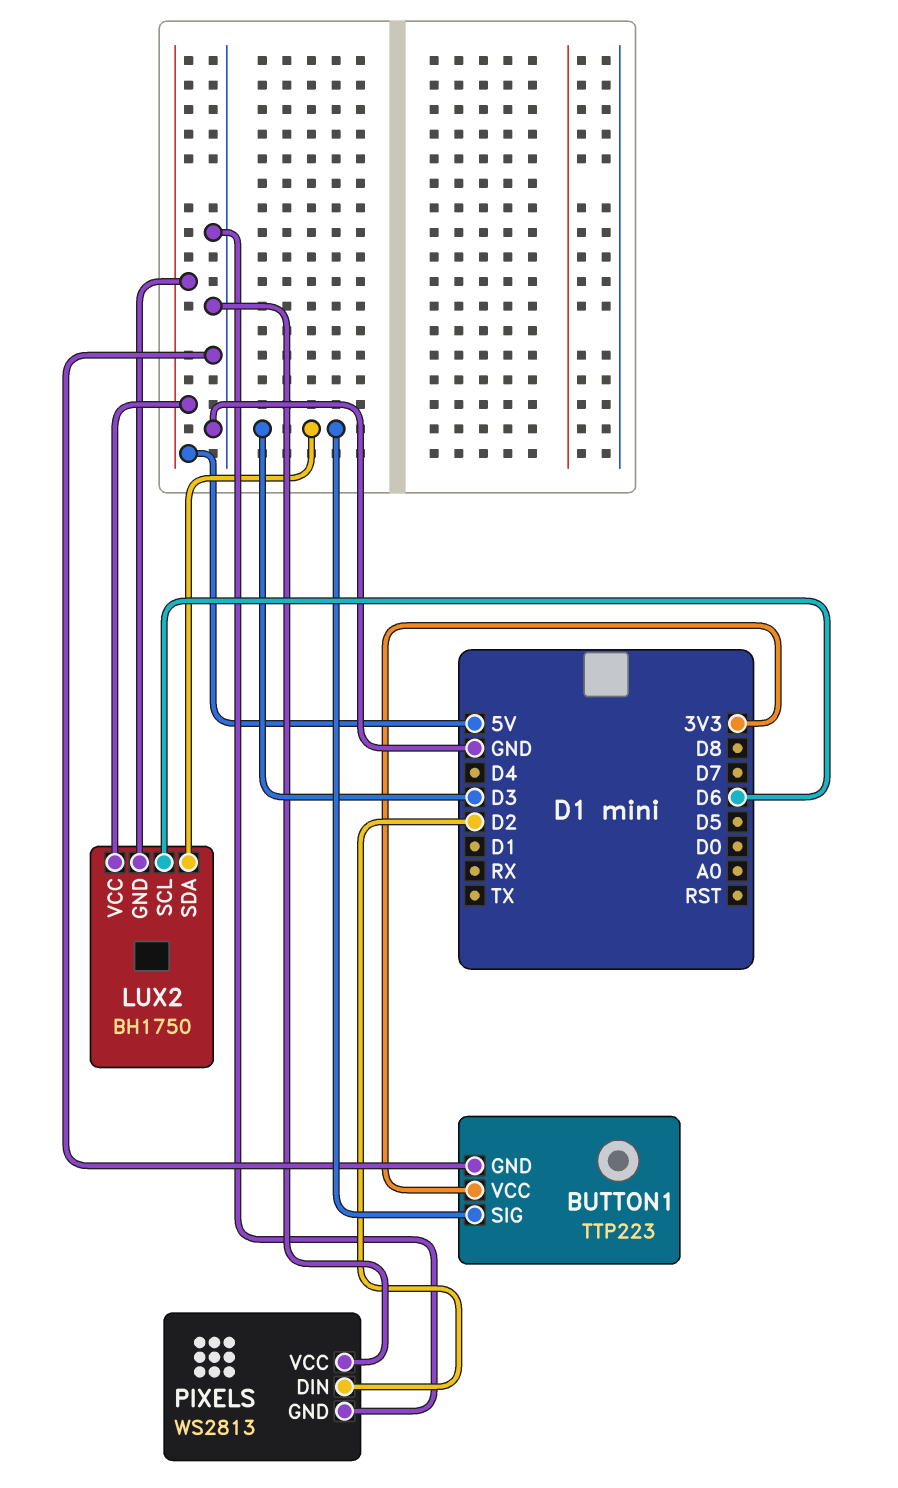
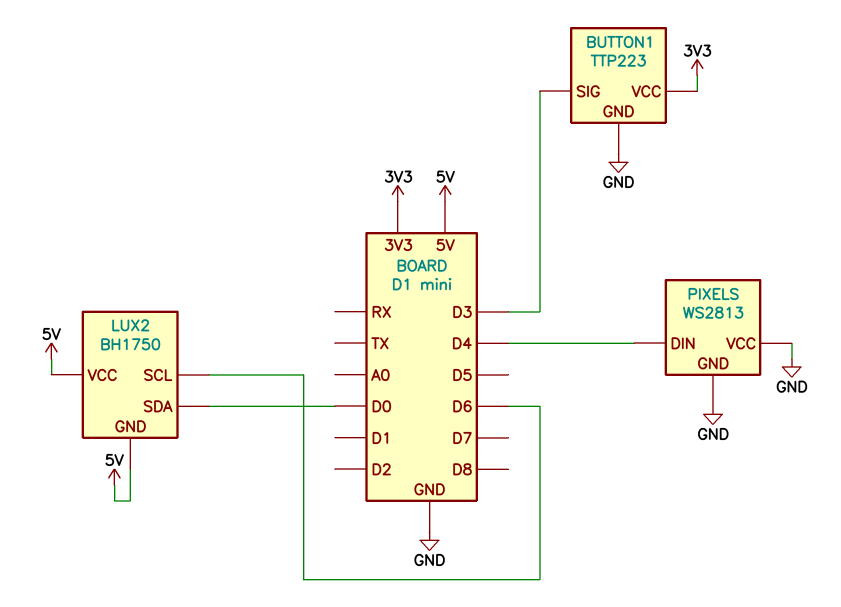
LUX2 pin SDA: D3 -> D0
PIXELS pin DIN: D2 -> D4

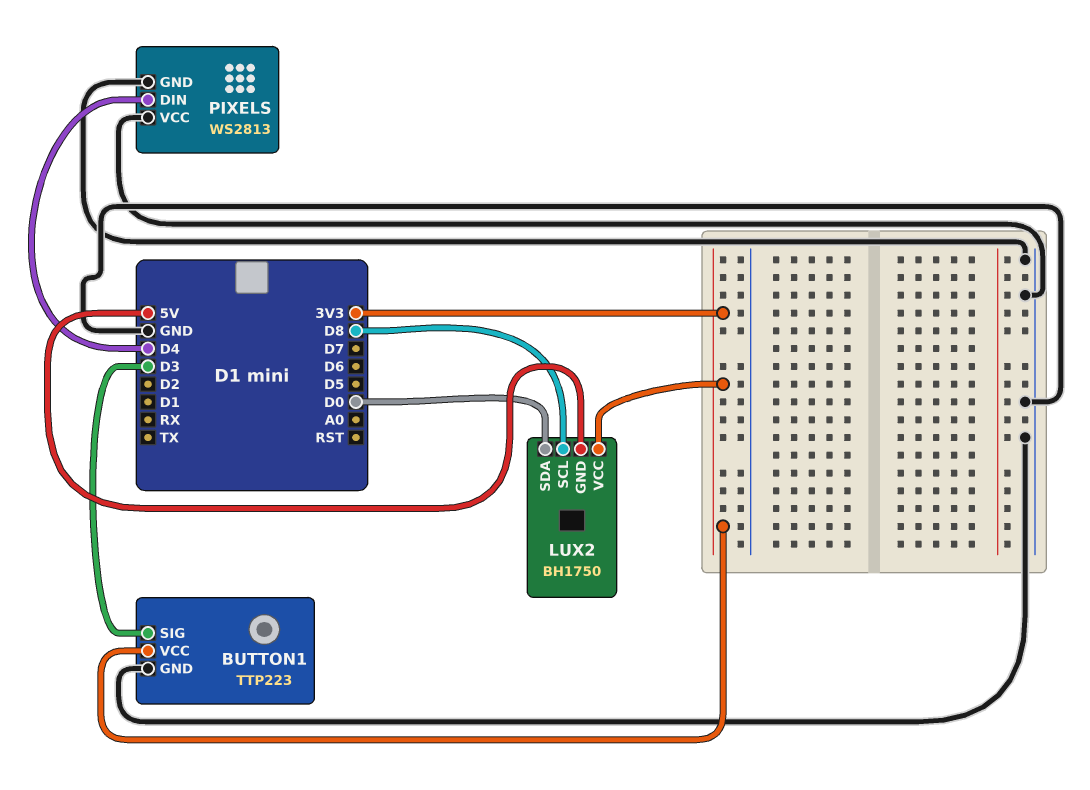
LUX2 pin SCL: D6 -> D8
LUX2 pin VCC: 5V -> 3V3

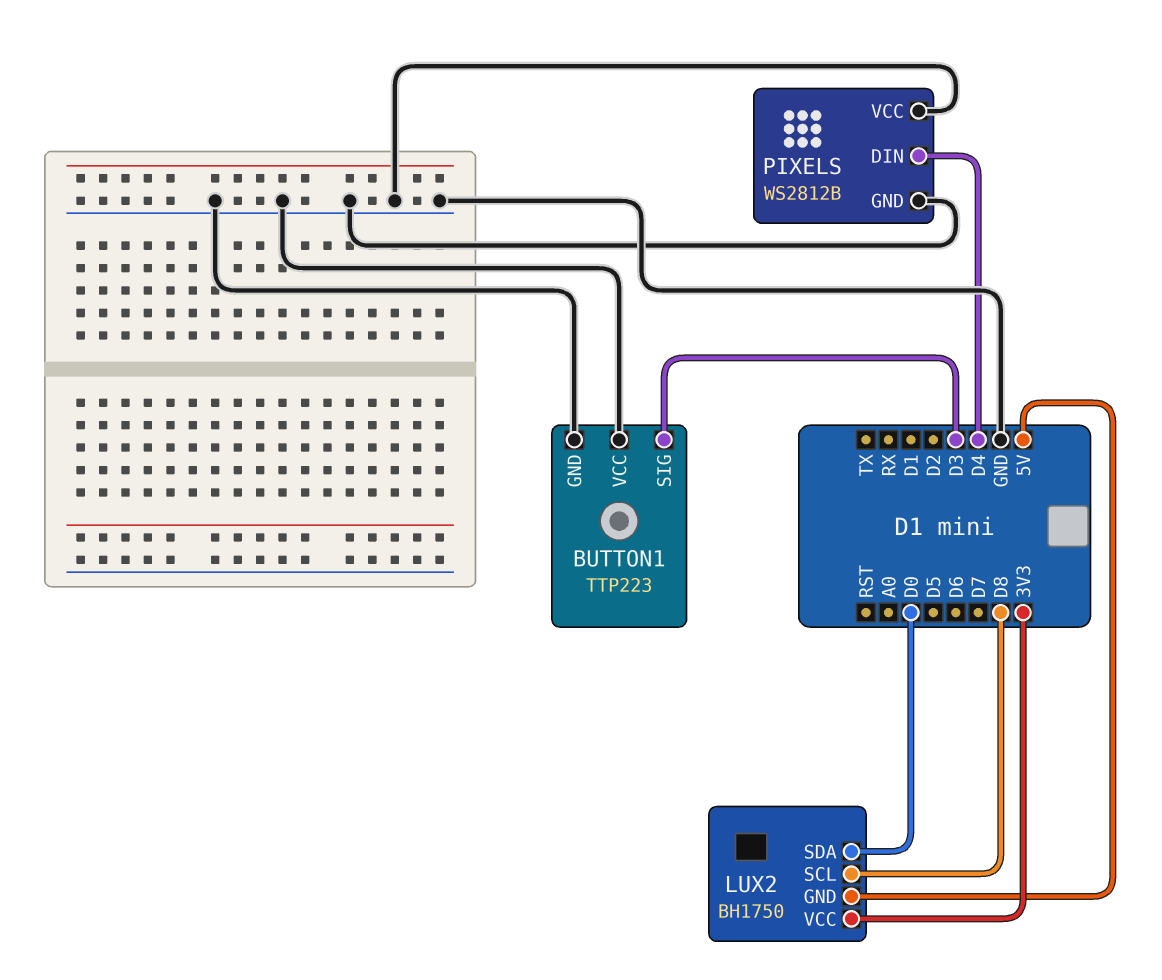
BUTTON1 pin VCC: 3V3 -> GND
PIXELS: WS2813 -> WS2812B

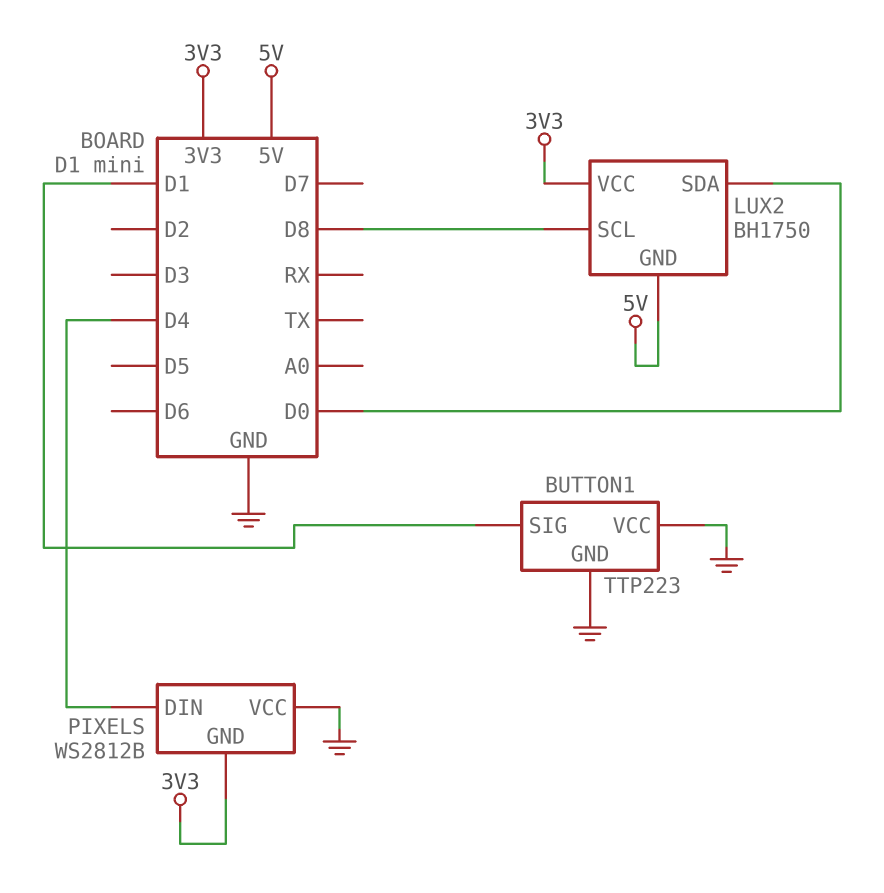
BUTTON1 pin SIG: D3 -> D1
PIXELS pin GND: GND -> 3V3

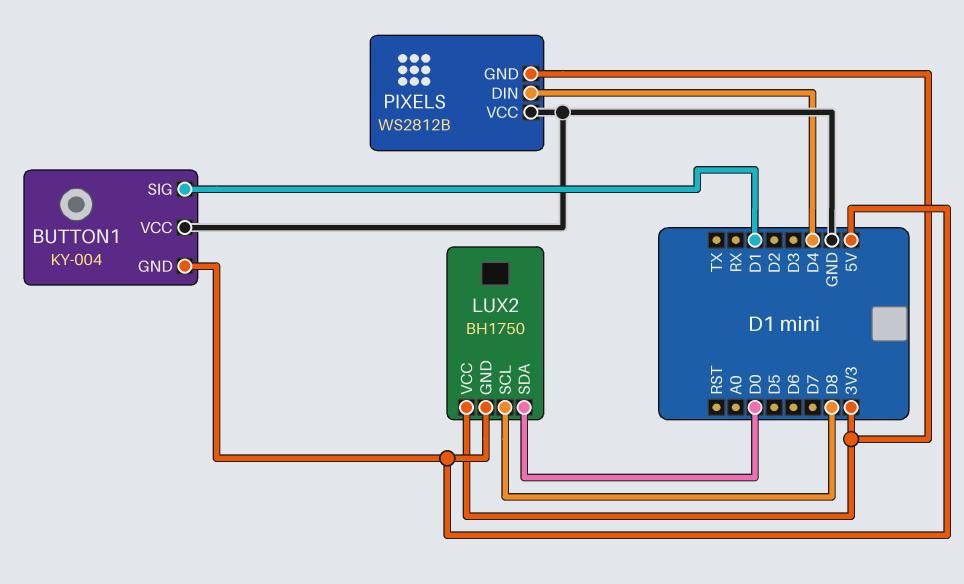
BUTTON1: TTP223 -> KY-004
BUTTON1 pin GND: GND -> 5V

